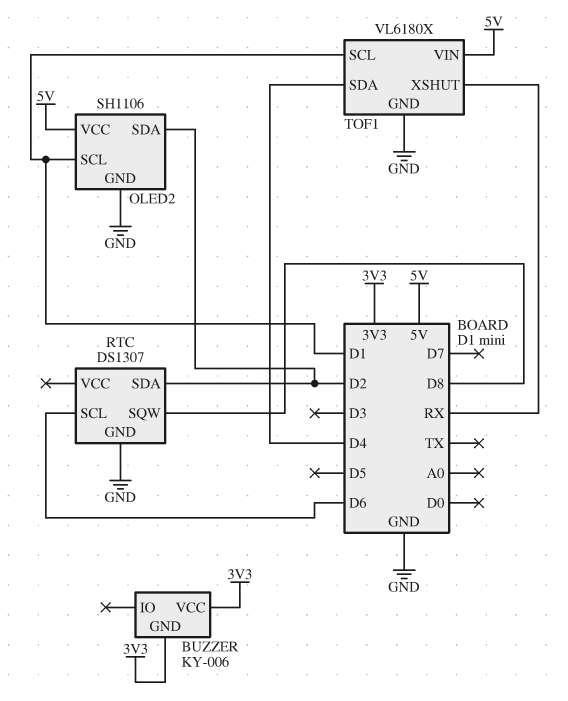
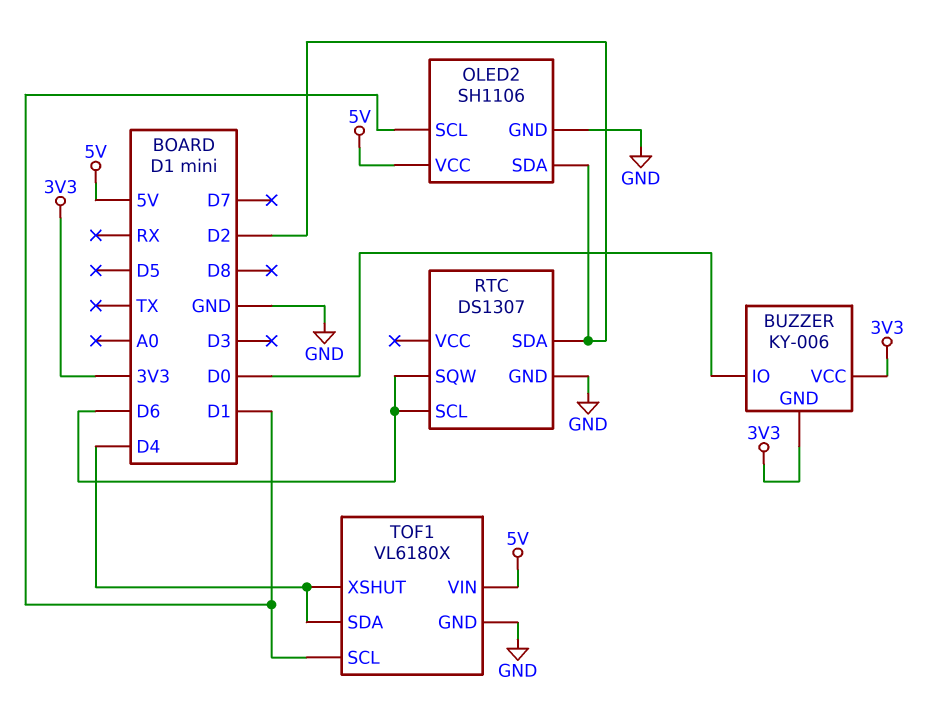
BUZZER pin IO: none -> D0
RTC pin SQW: D8 -> D6
TOF1 pin XSHUT: RX -> D4

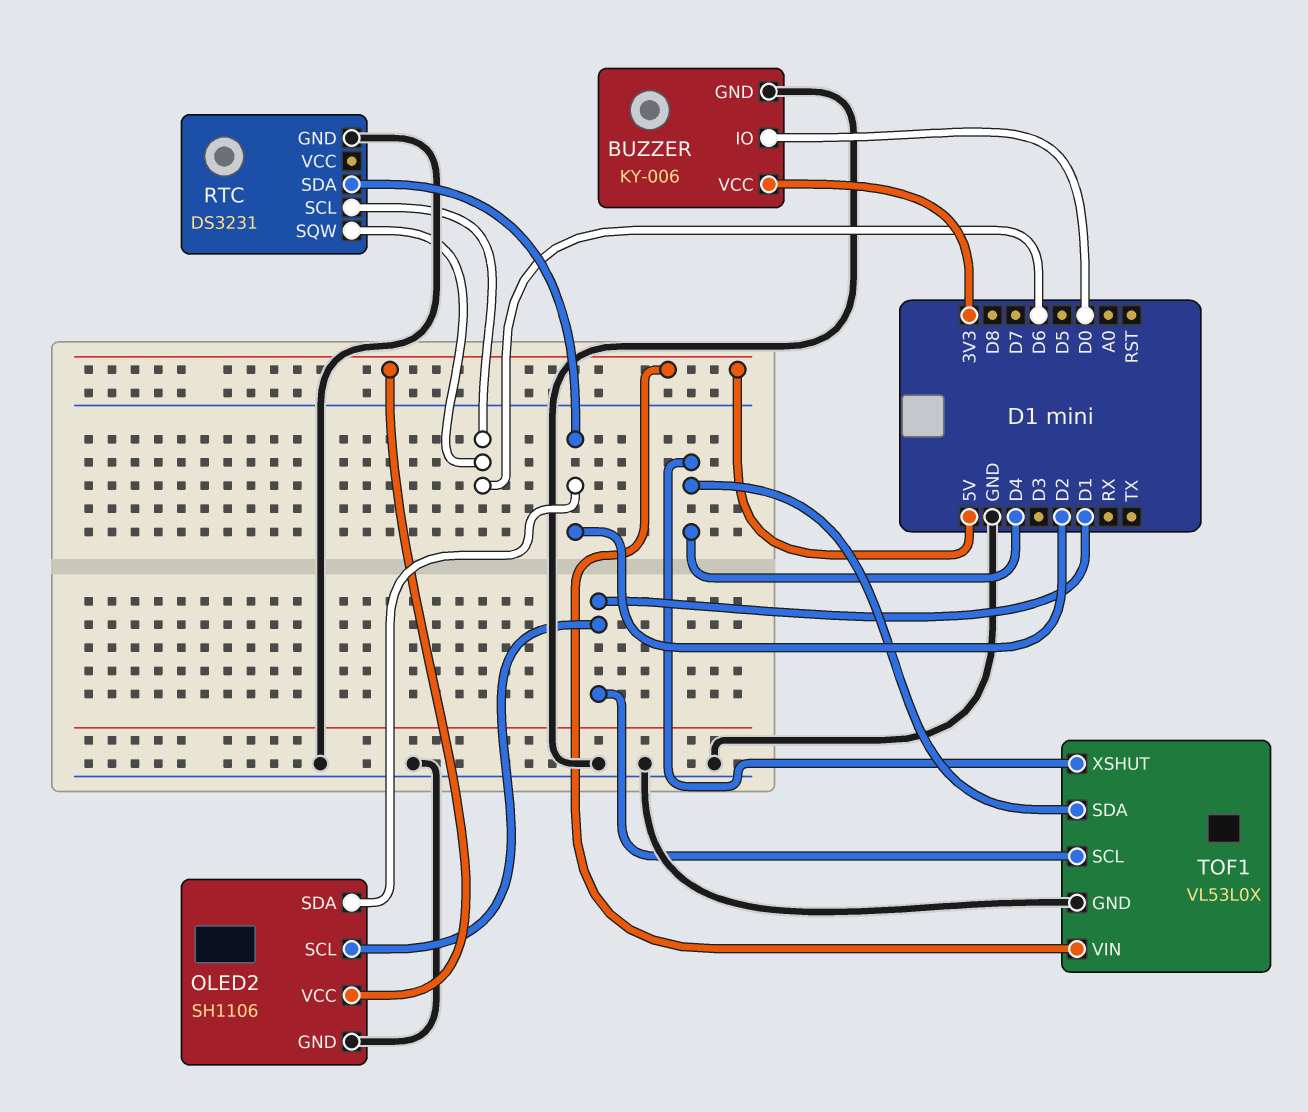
BUZZER pin GND: 3V3 -> GND
RTC: DS1307 -> DS3231
TOF1: VL6180X -> VL53L0X

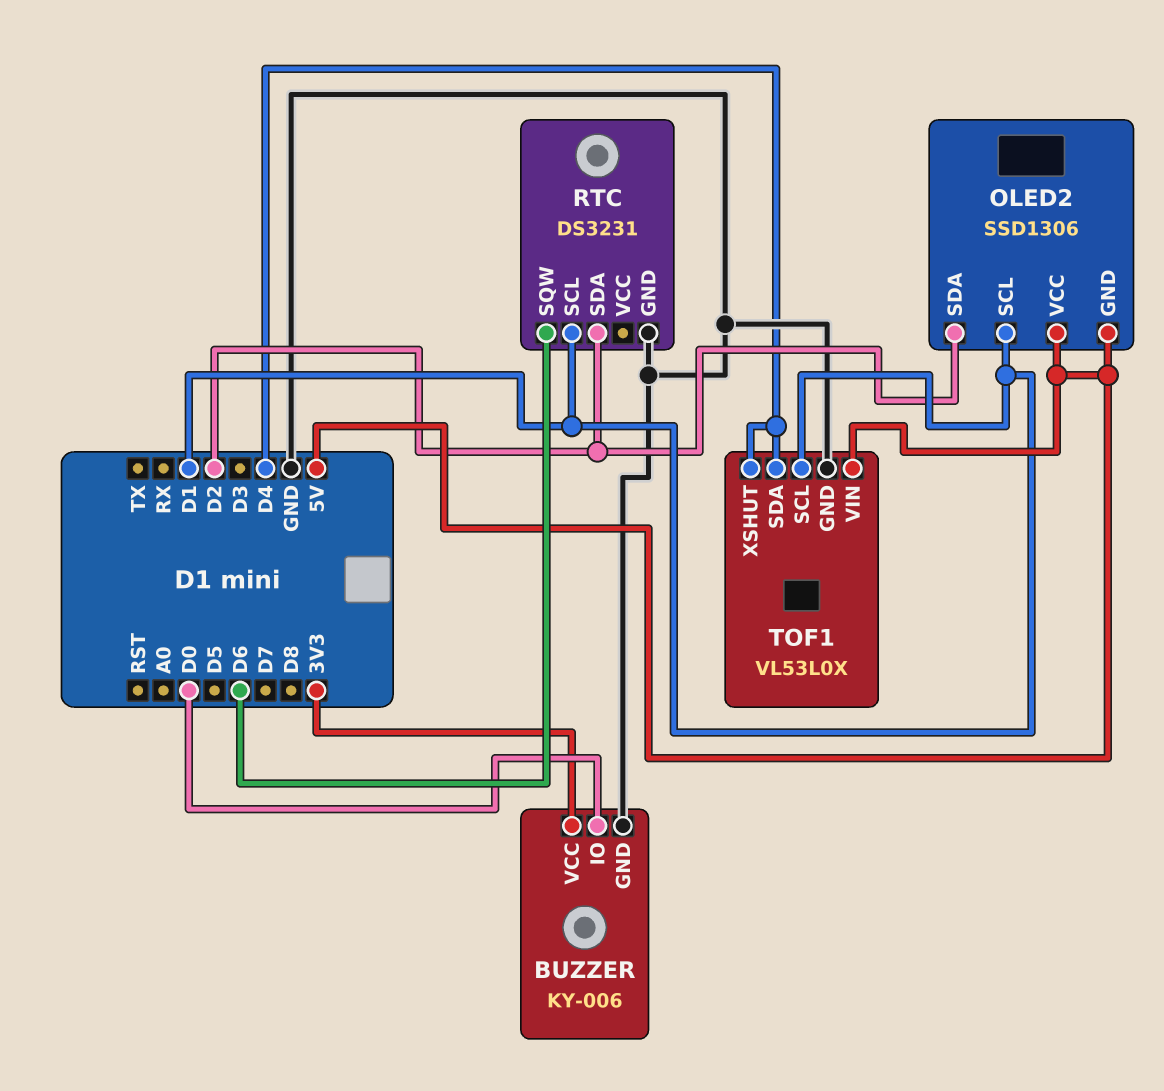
OLED2: SH1106 -> SSD1306
OLED2 pin GND: GND -> 5V
RTC pin SCL: D6 -> D1

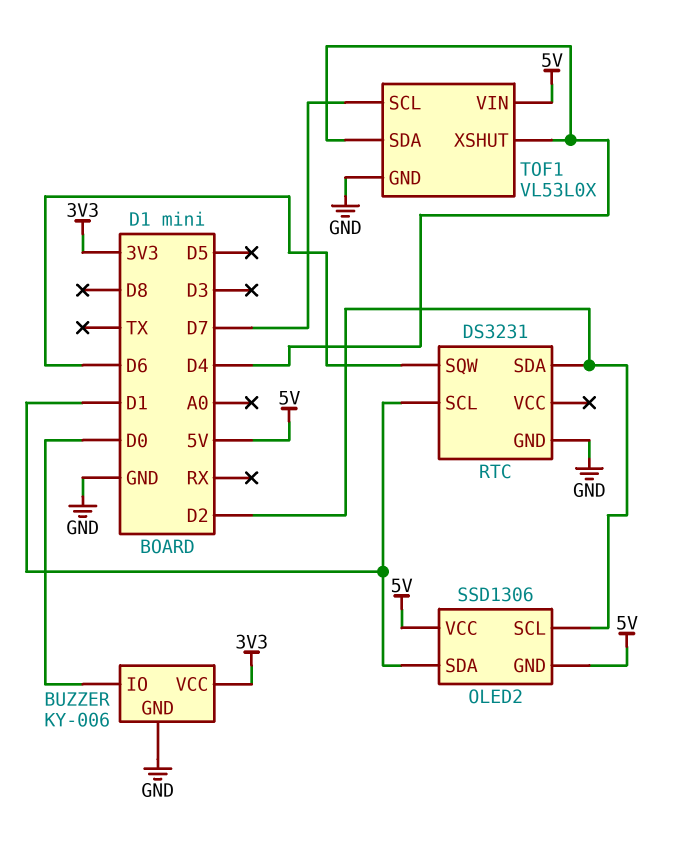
OLED2 pin SCL: D1 -> D2
OLED2 pin SDA: D2 -> D1
TOF1 pin SCL: D1 -> D7

